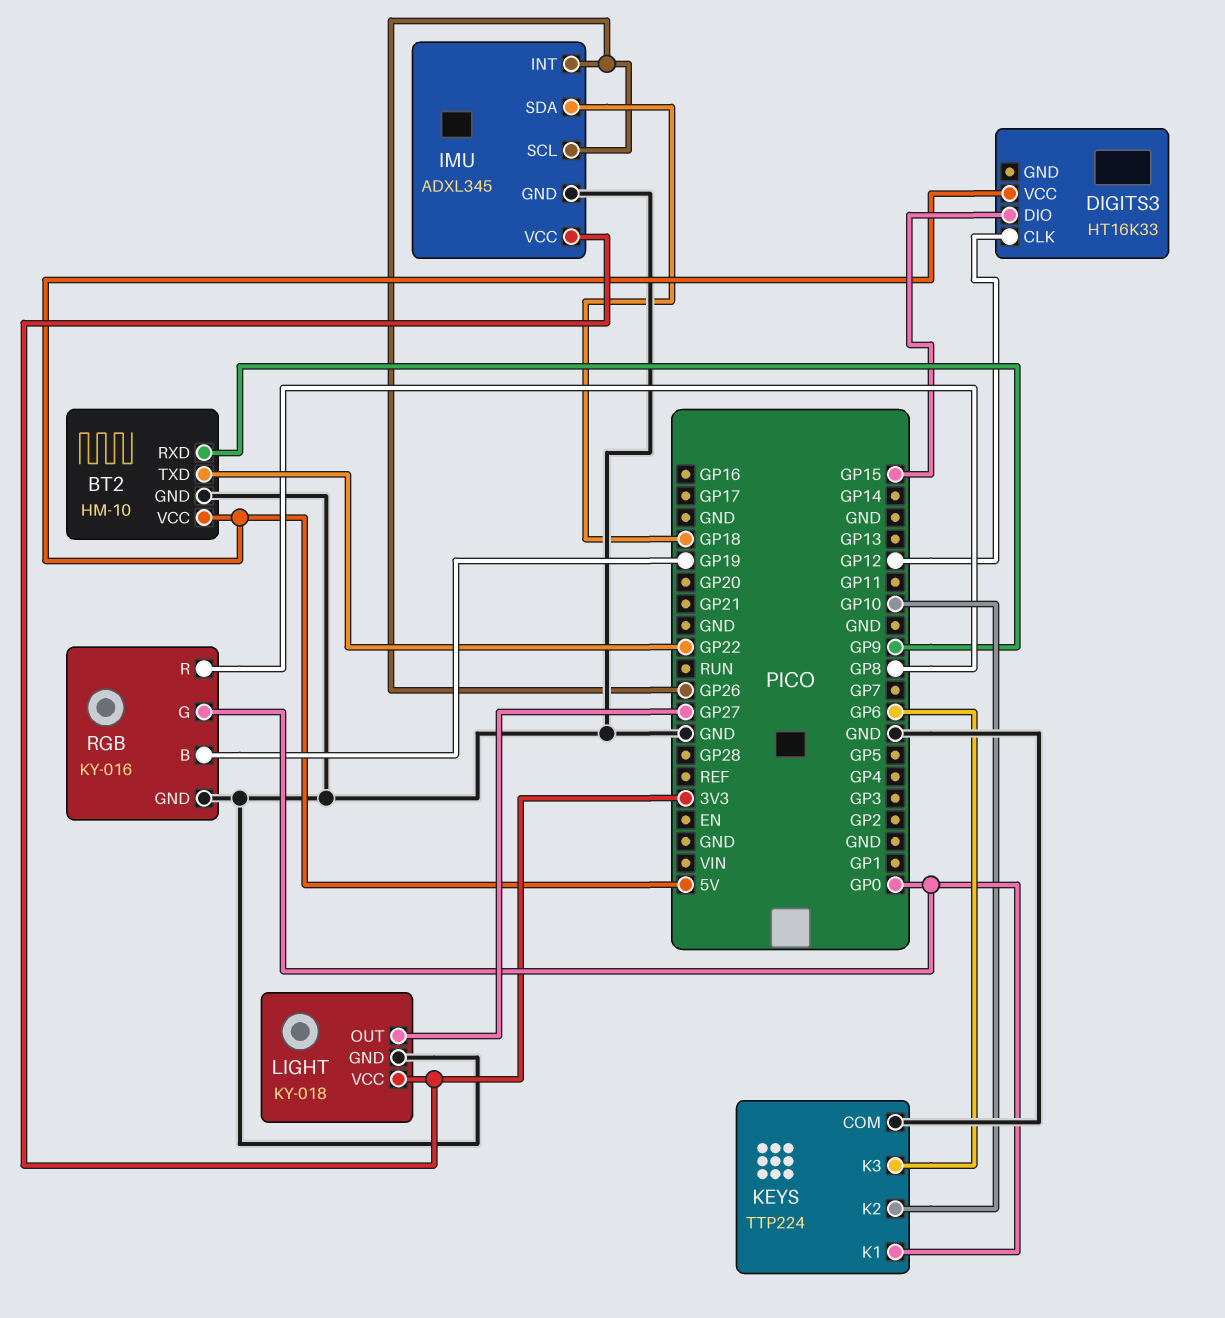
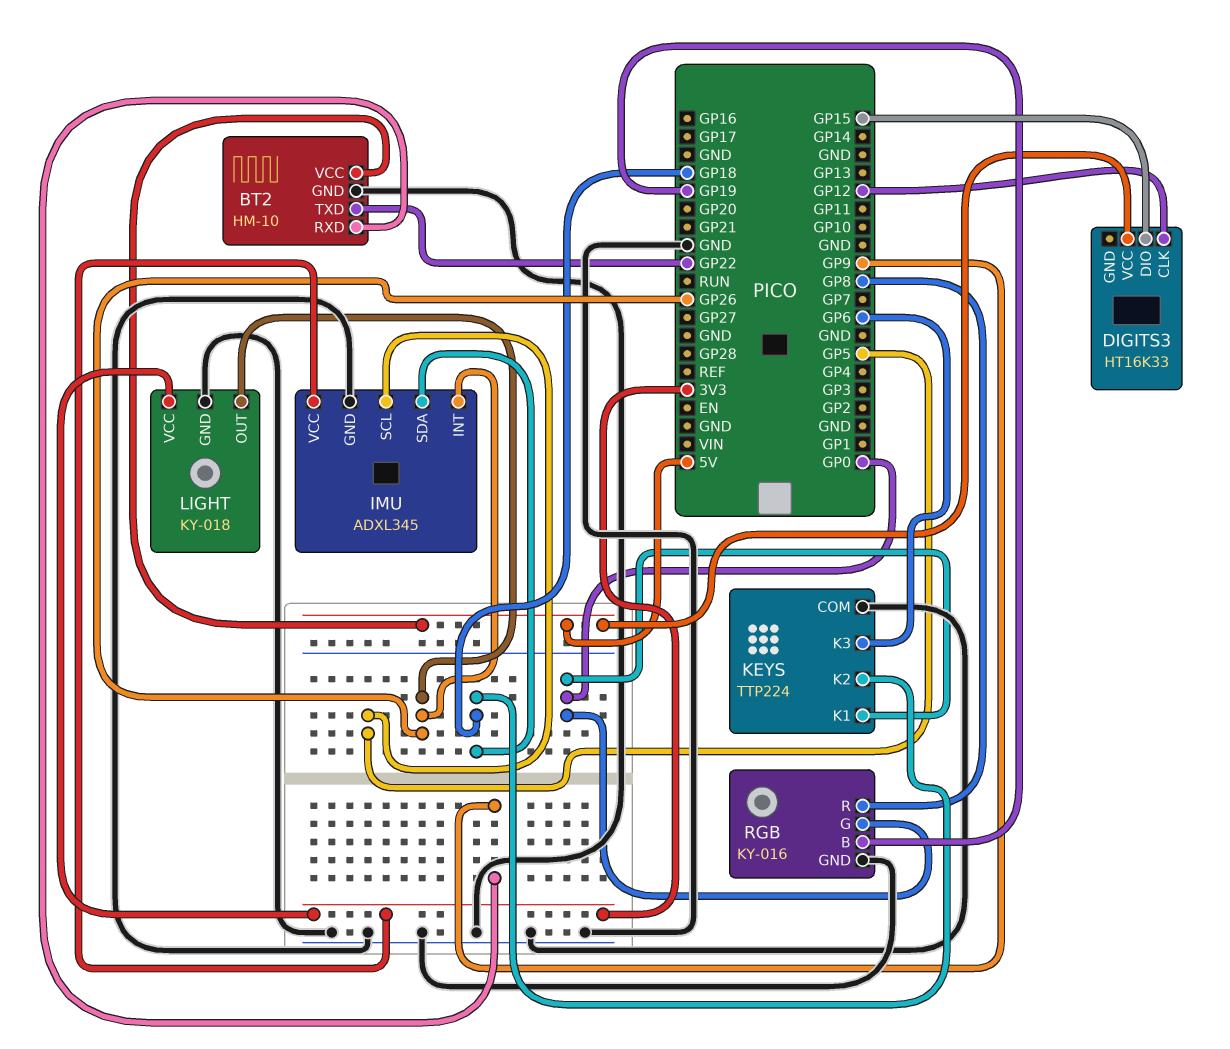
IMU pin SCL: GP26 -> GP5
KEYS pin K2: GP10 -> GP18
LIGHT pin OUT: GP27 -> GP26

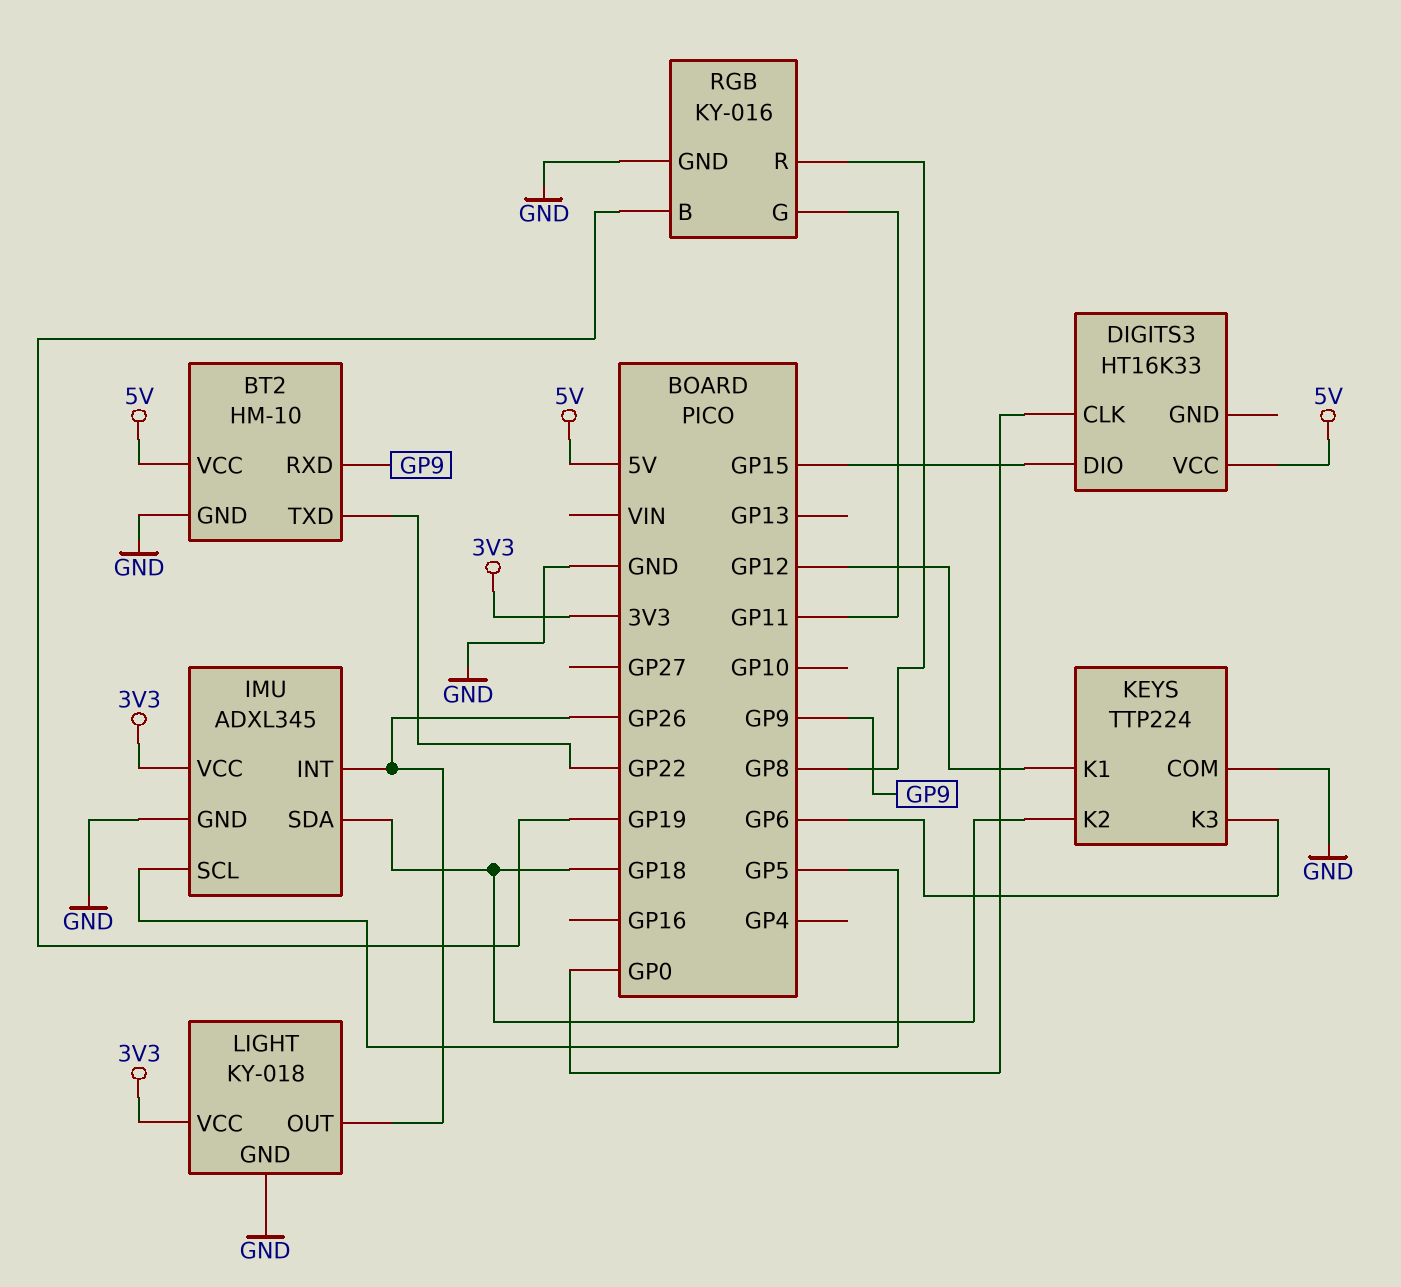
DIGITS3 pin CLK: GP12 -> GP0
KEYS pin K1: GP0 -> GP12
RGB pin G: GP0 -> GP11

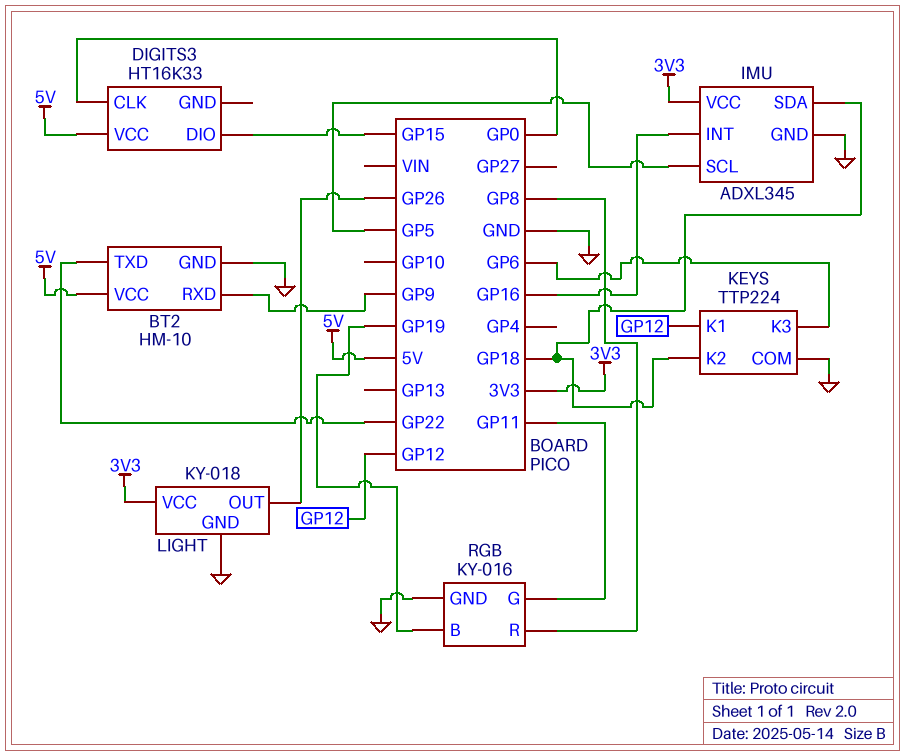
IMU pin INT: GP26 -> GP16

